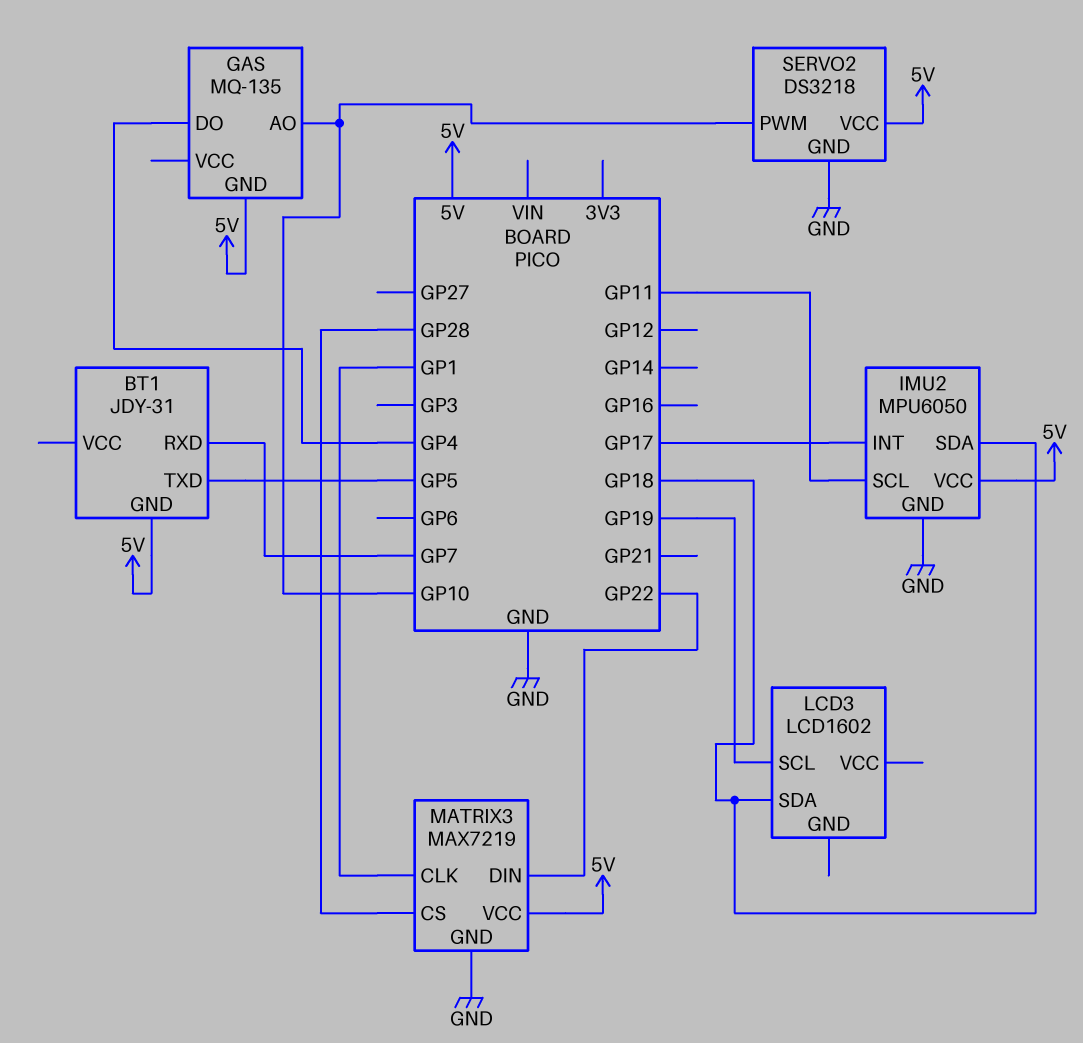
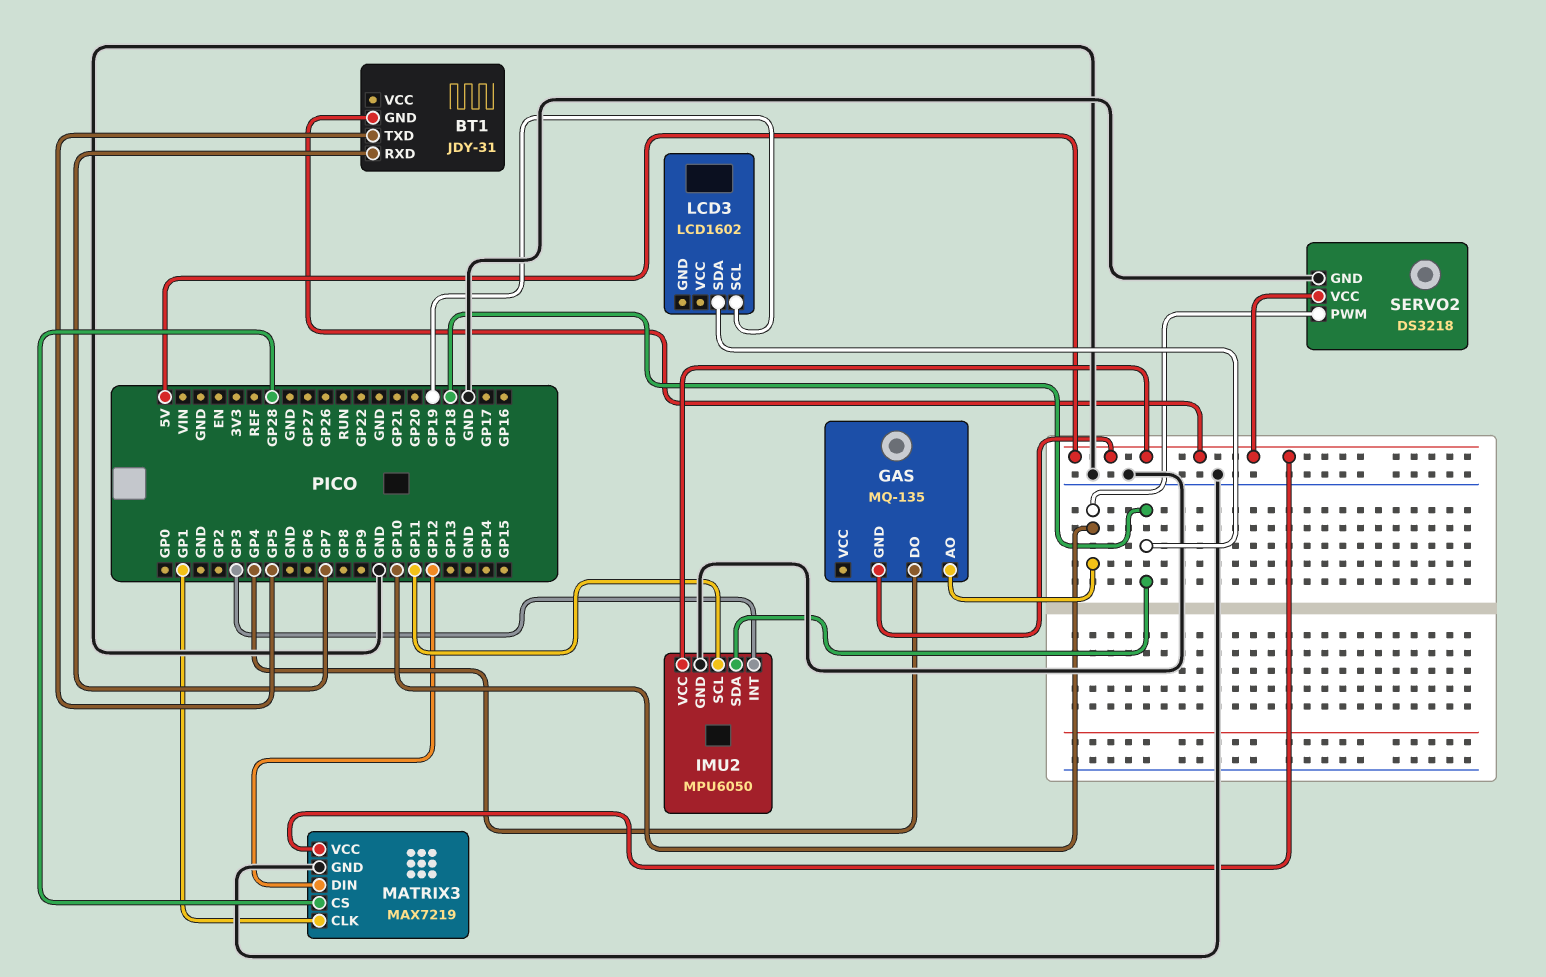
IMU2 pin INT: GP17 -> GP3
MATRIX3 pin DIN: GP22 -> GP12

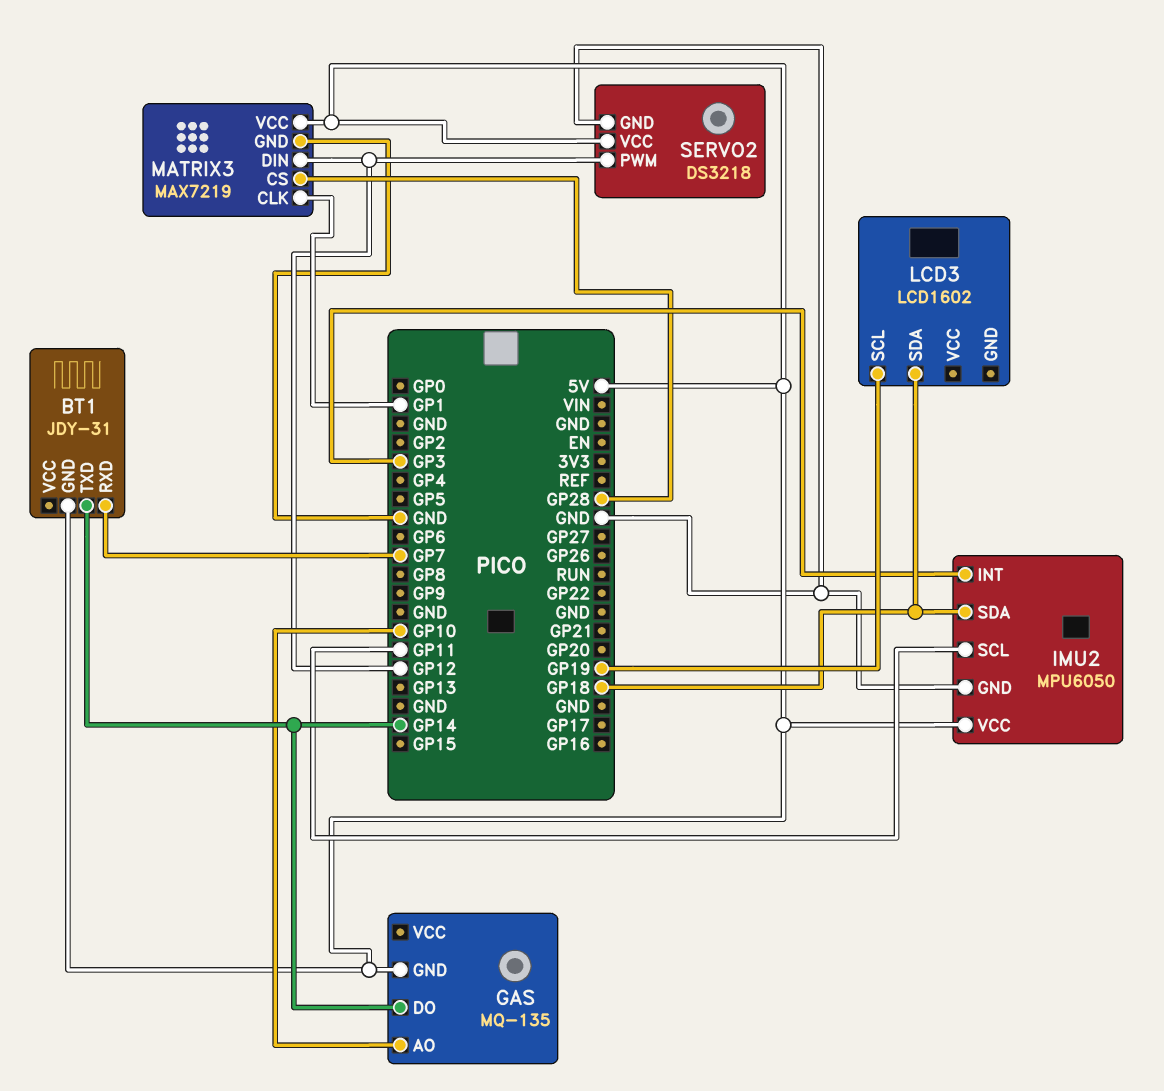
BT1 pin TXD: GP5 -> GP14
GAS pin DO: GP4 -> GP14
SERVO2 pin PWM: GP10 -> GP12

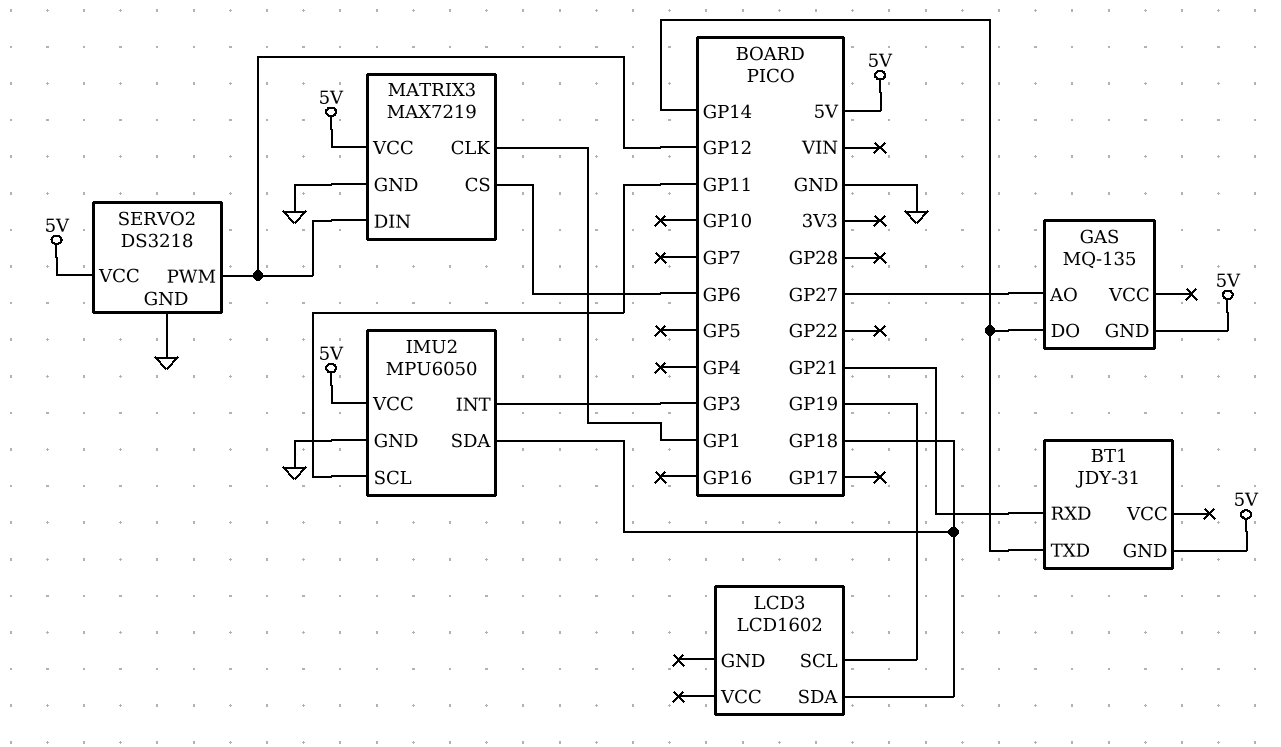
BT1 pin RXD: GP7 -> GP21
GAS pin AO: GP10 -> GP27
MATRIX3 pin CS: GP28 -> GP6

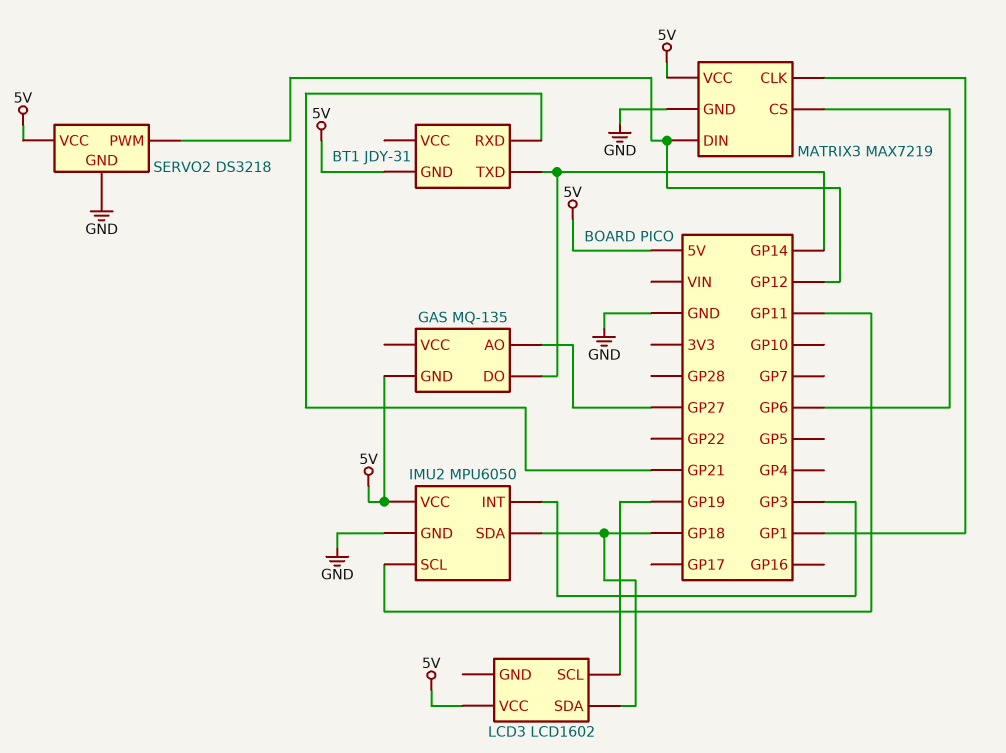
LCD3 pin VCC: none -> 5V

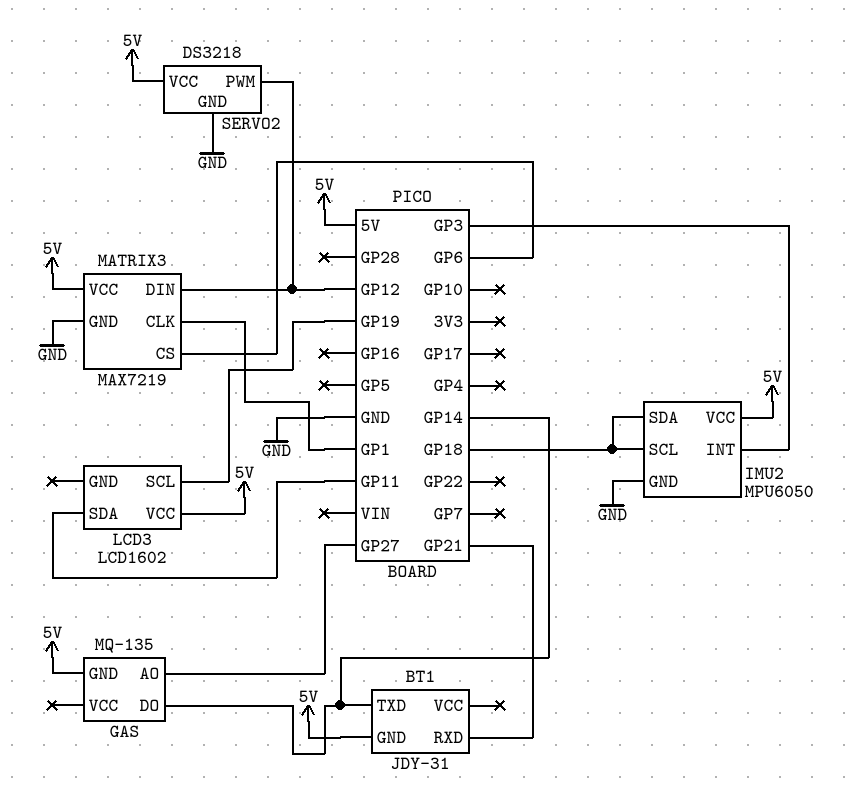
IMU2 pin SCL: GP11 -> GP18
LCD3 pin SDA: GP18 -> GP11

